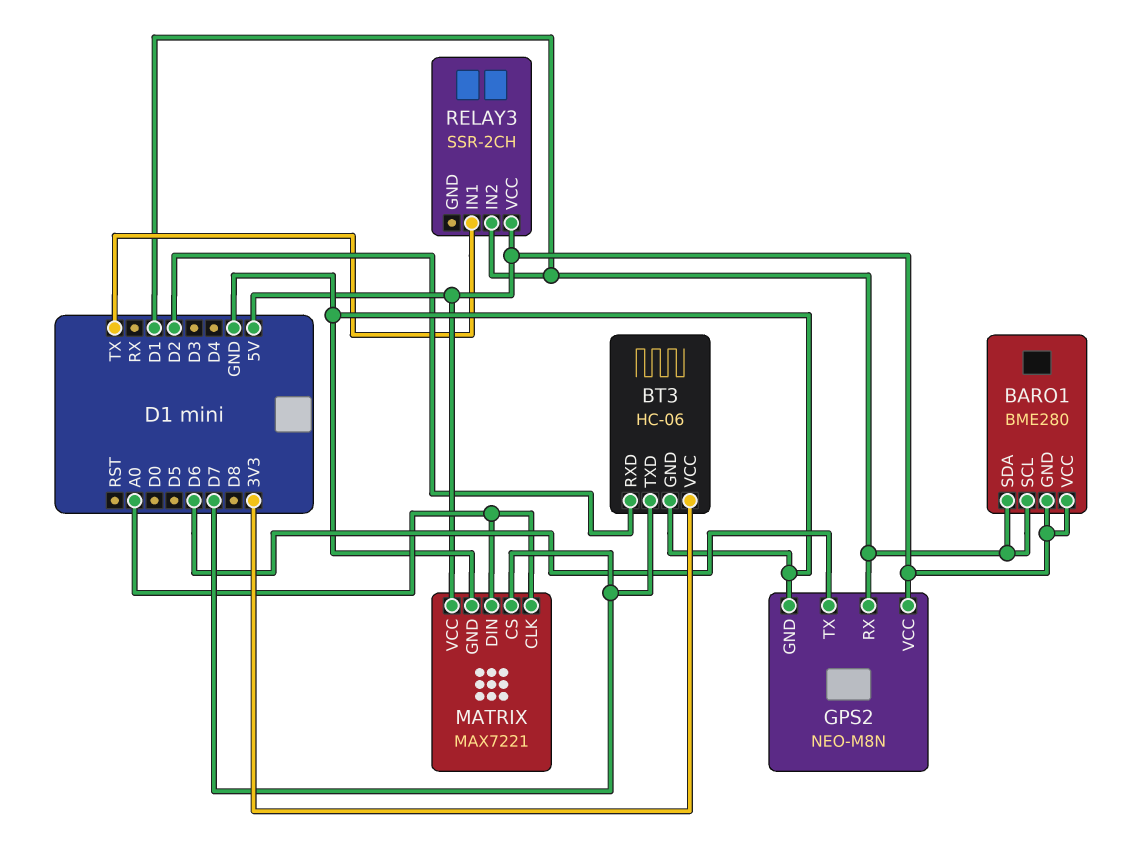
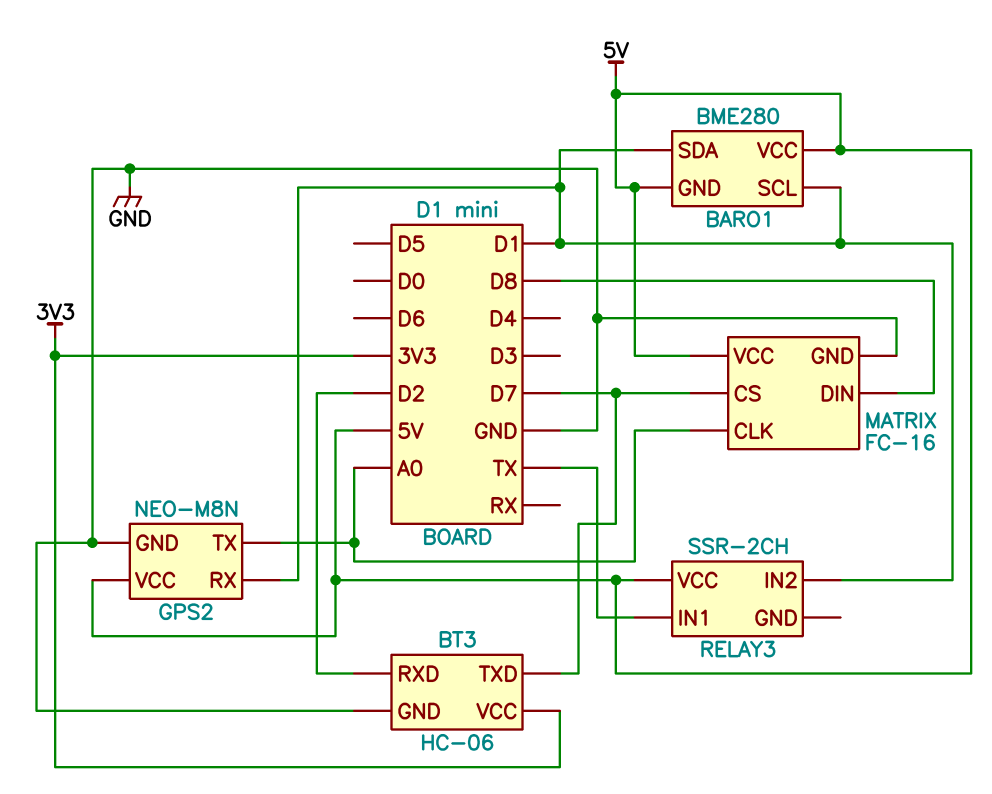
GPS2 pin TX: D6 -> A0
MATRIX: MAX7221 -> FC-16
MATRIX pin DIN: A0 -> D8

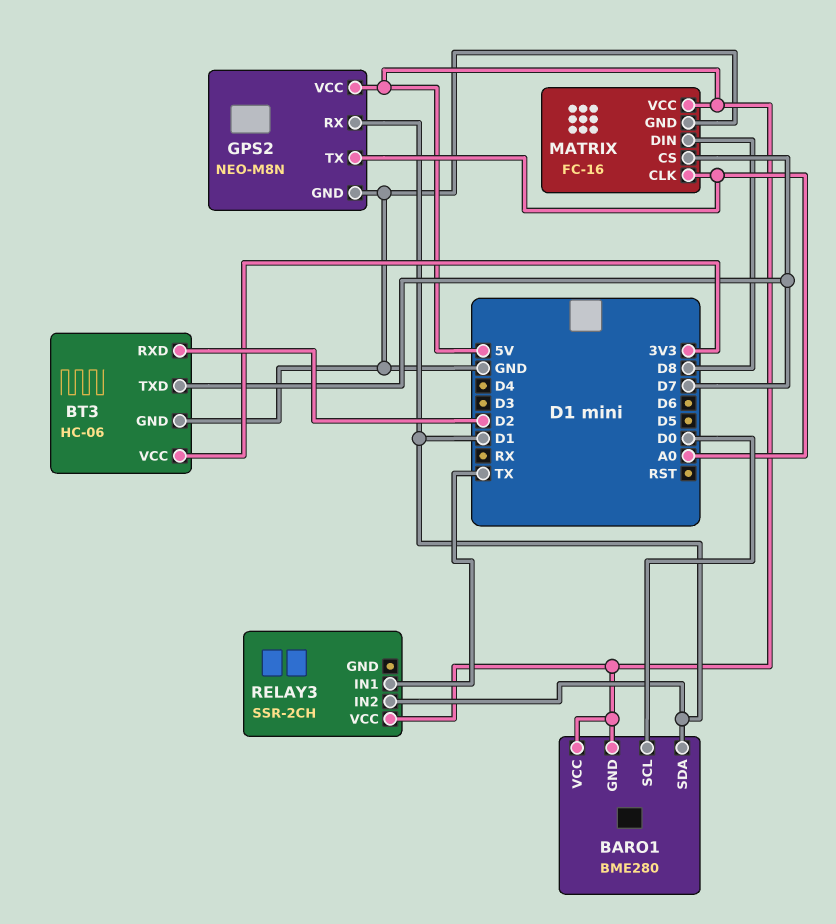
BARO1 pin SCL: D1 -> D0

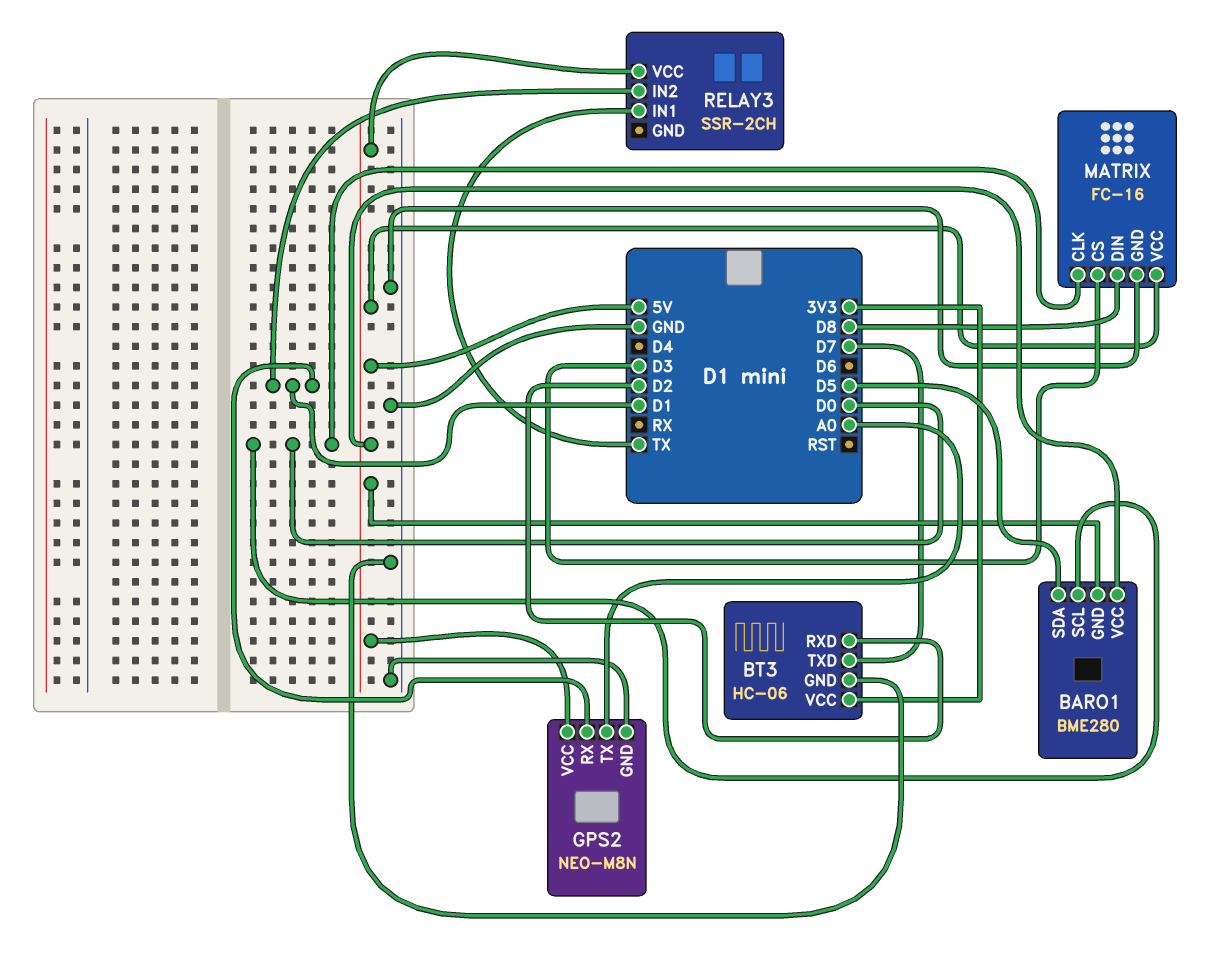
BARO1 pin SDA: D1 -> D5
MATRIX pin CLK: A0 -> D0
MATRIX pin CS: D7 -> D3

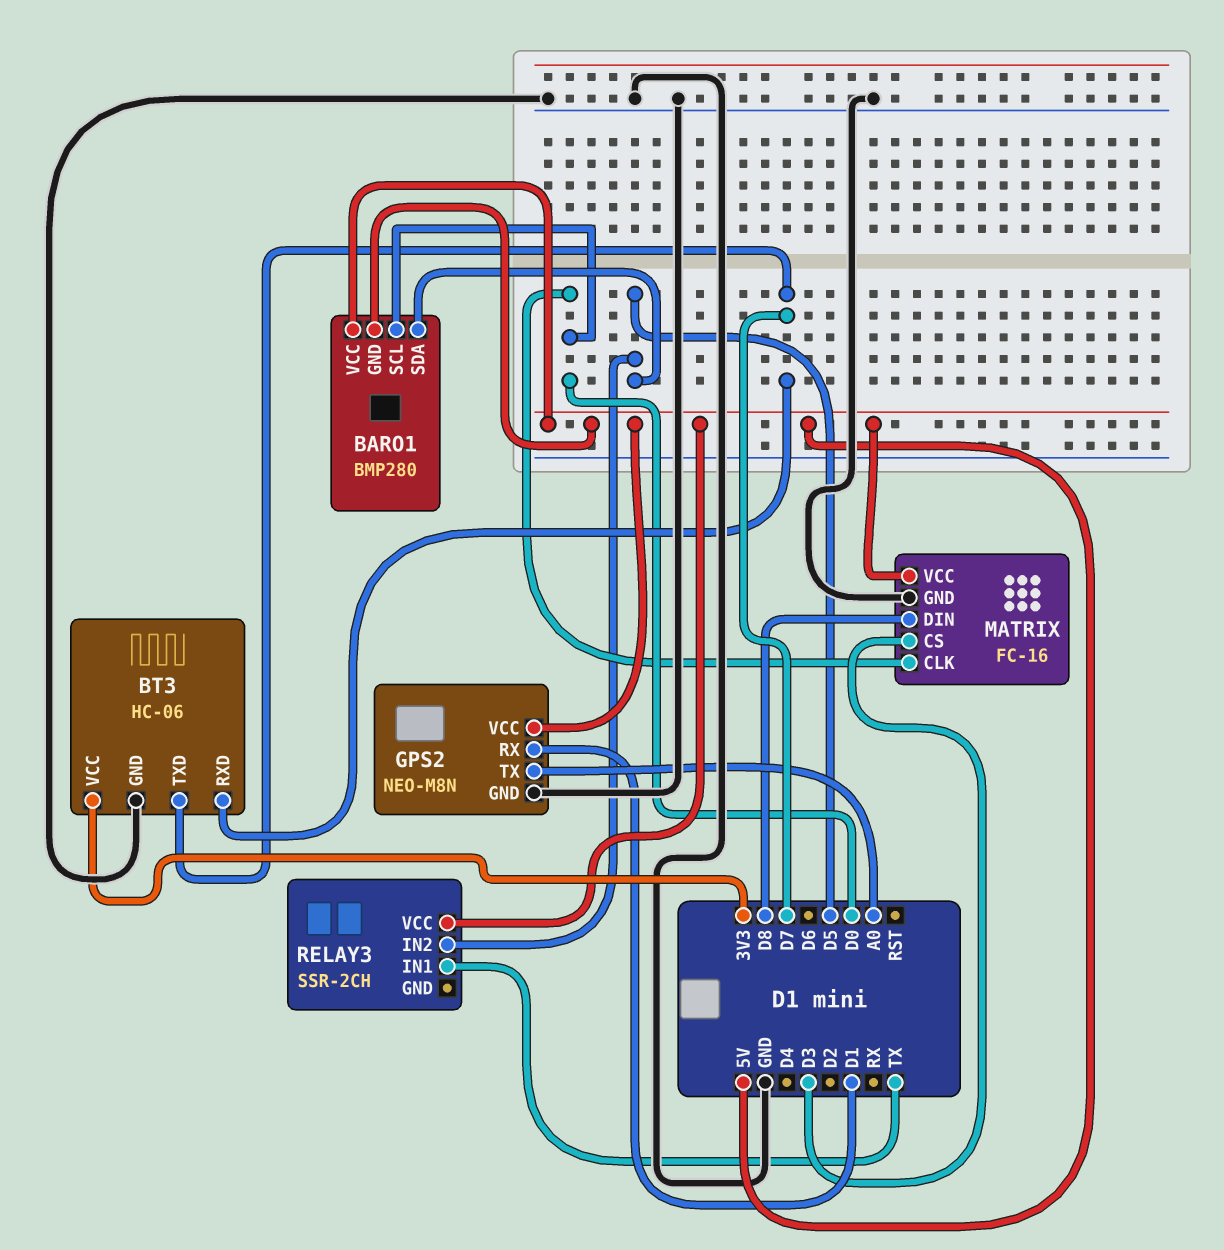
BARO1: BME280 -> BMP280
BT3 pin RXD: D2 -> D7
RELAY3 pin IN2: D1 -> D5

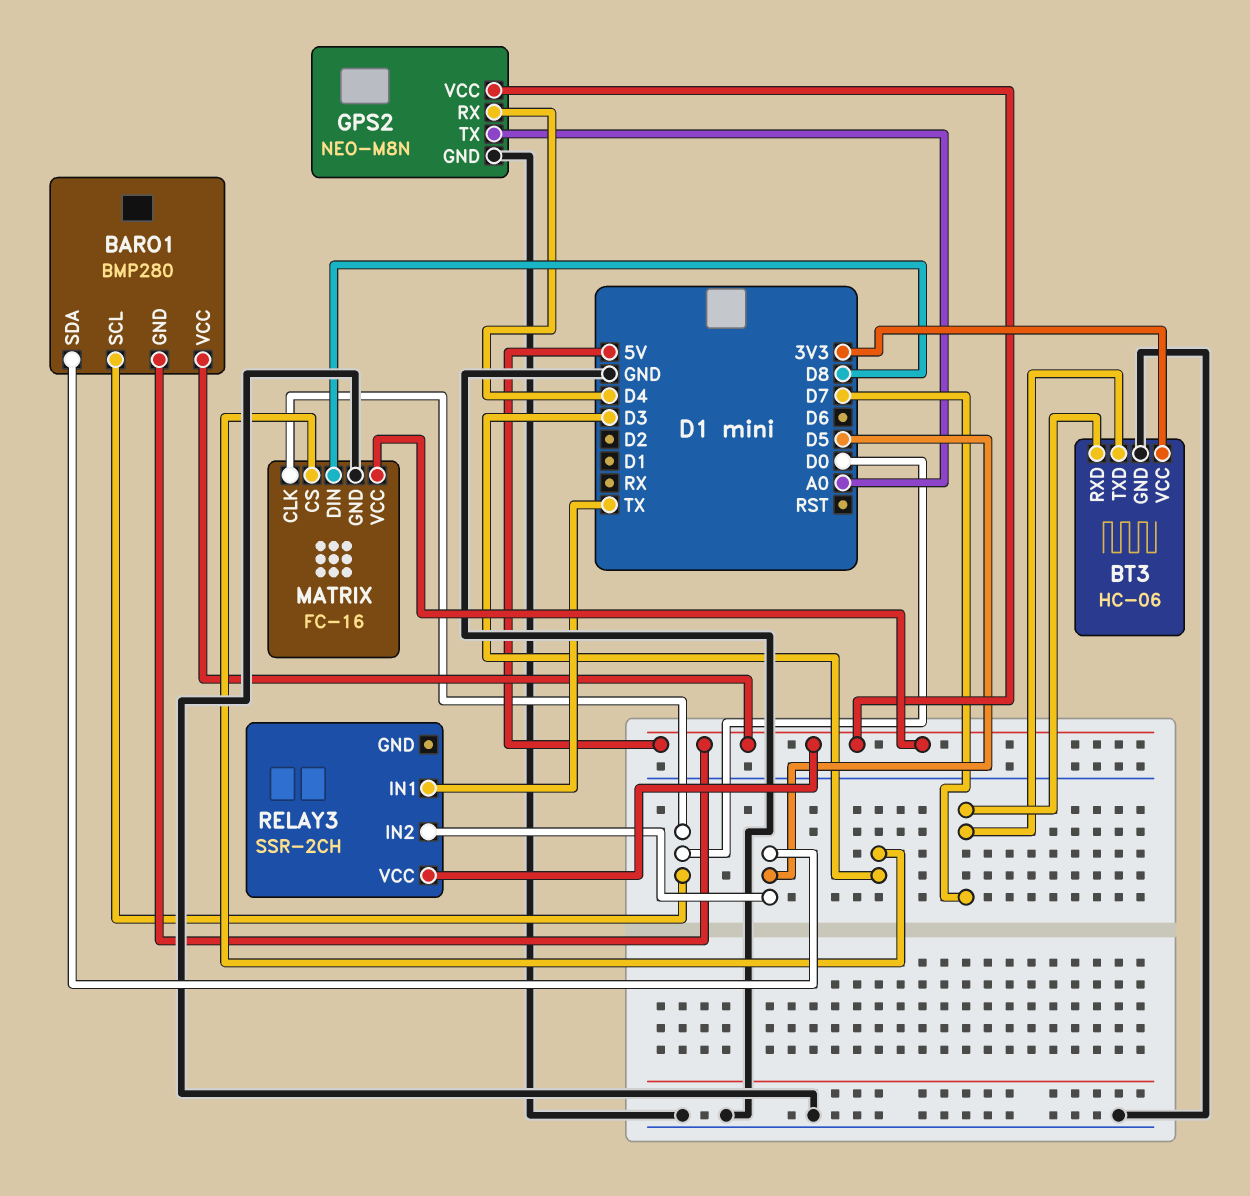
GPS2 pin RX: D1 -> D4

